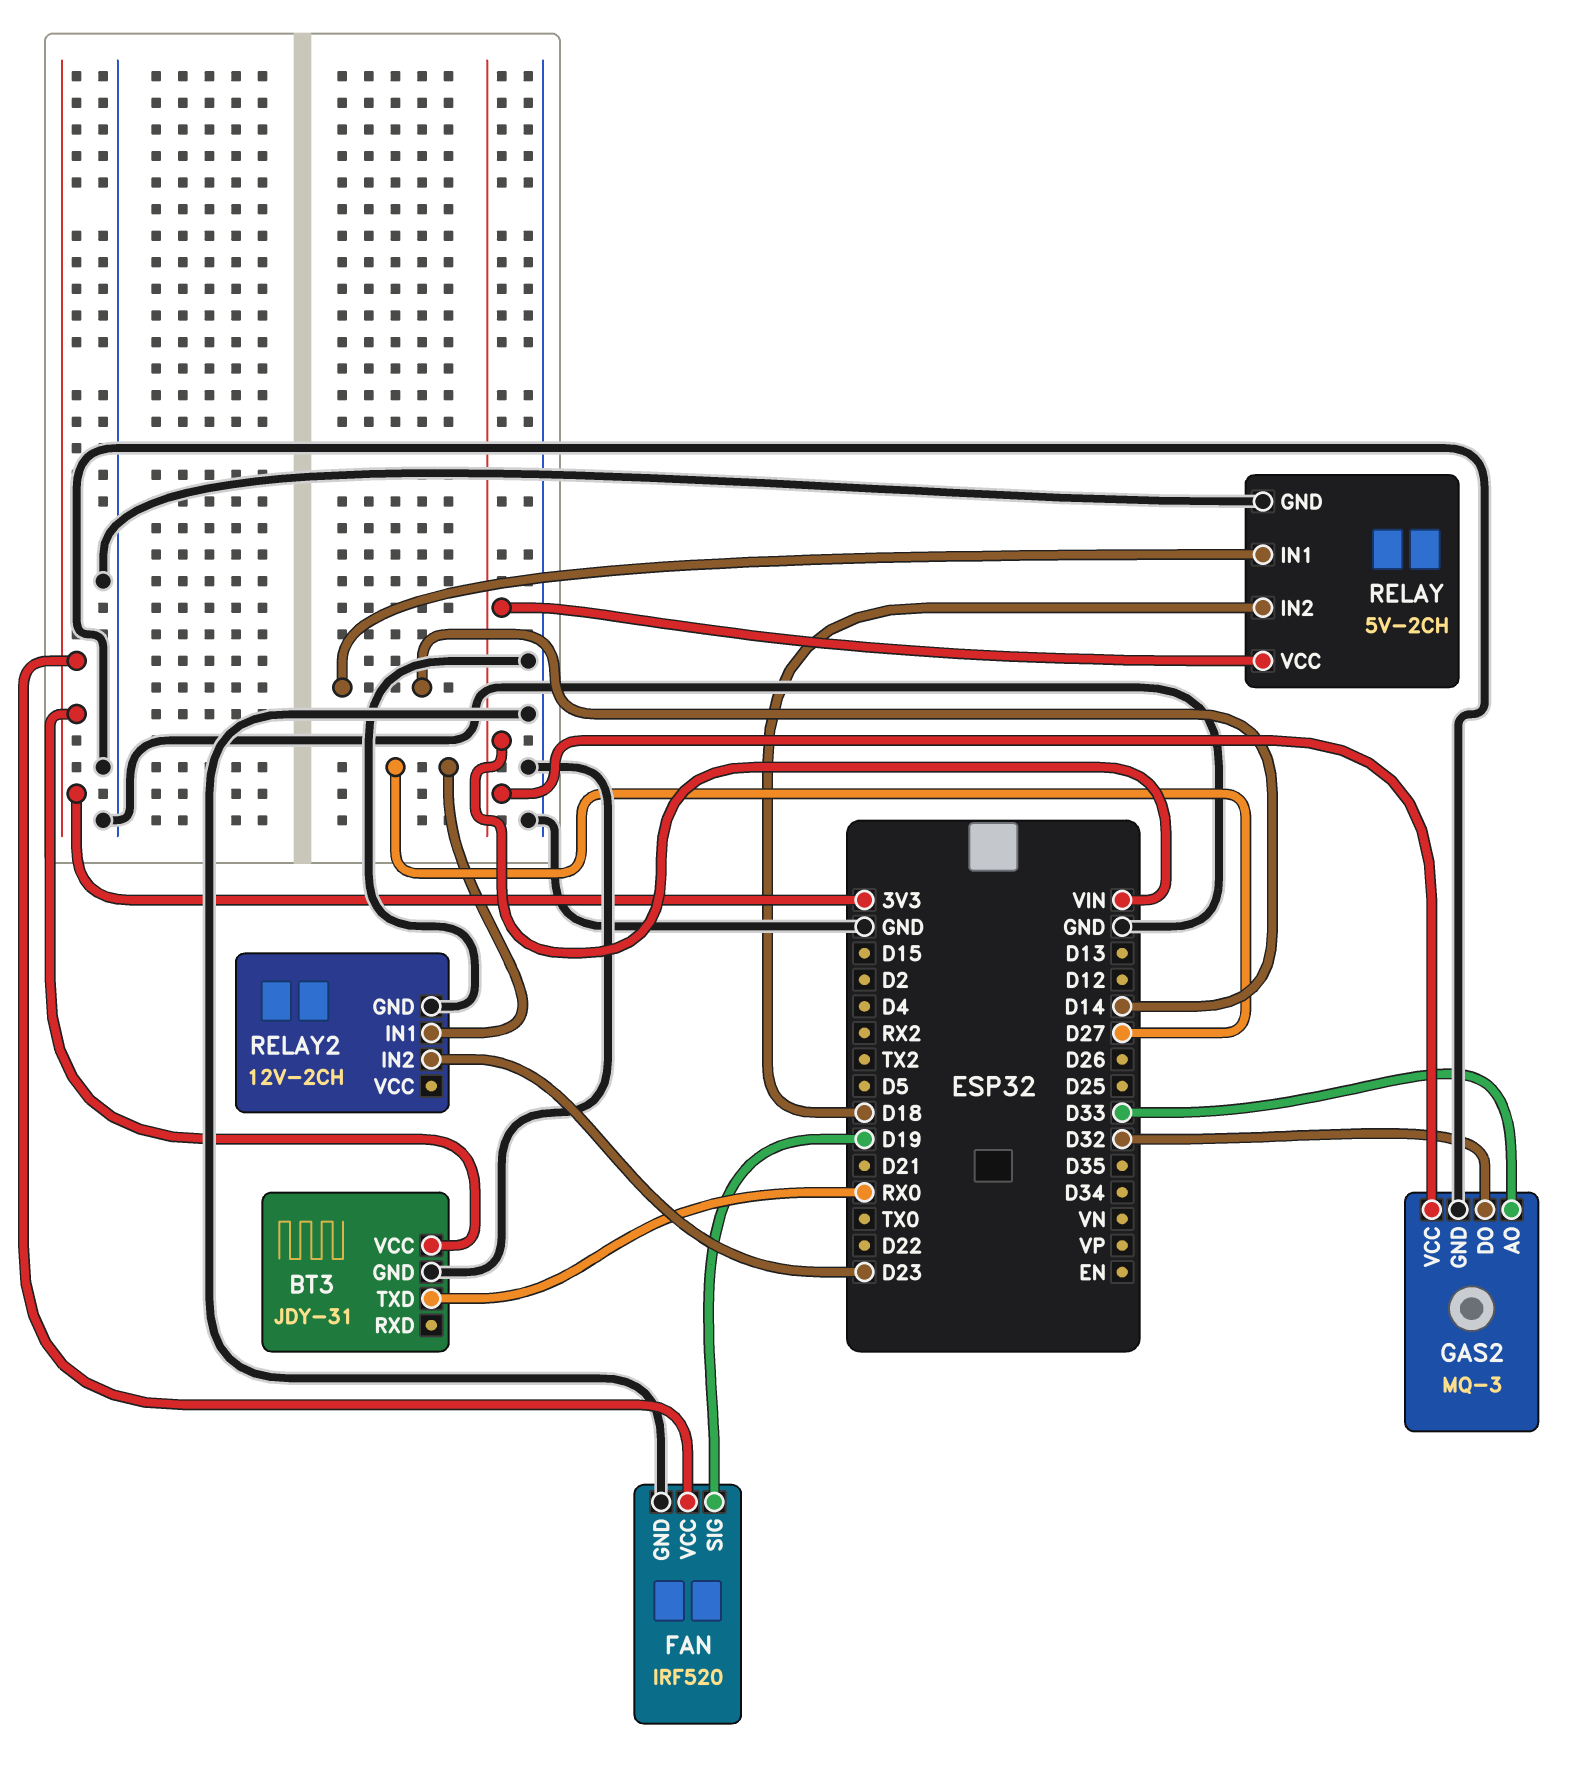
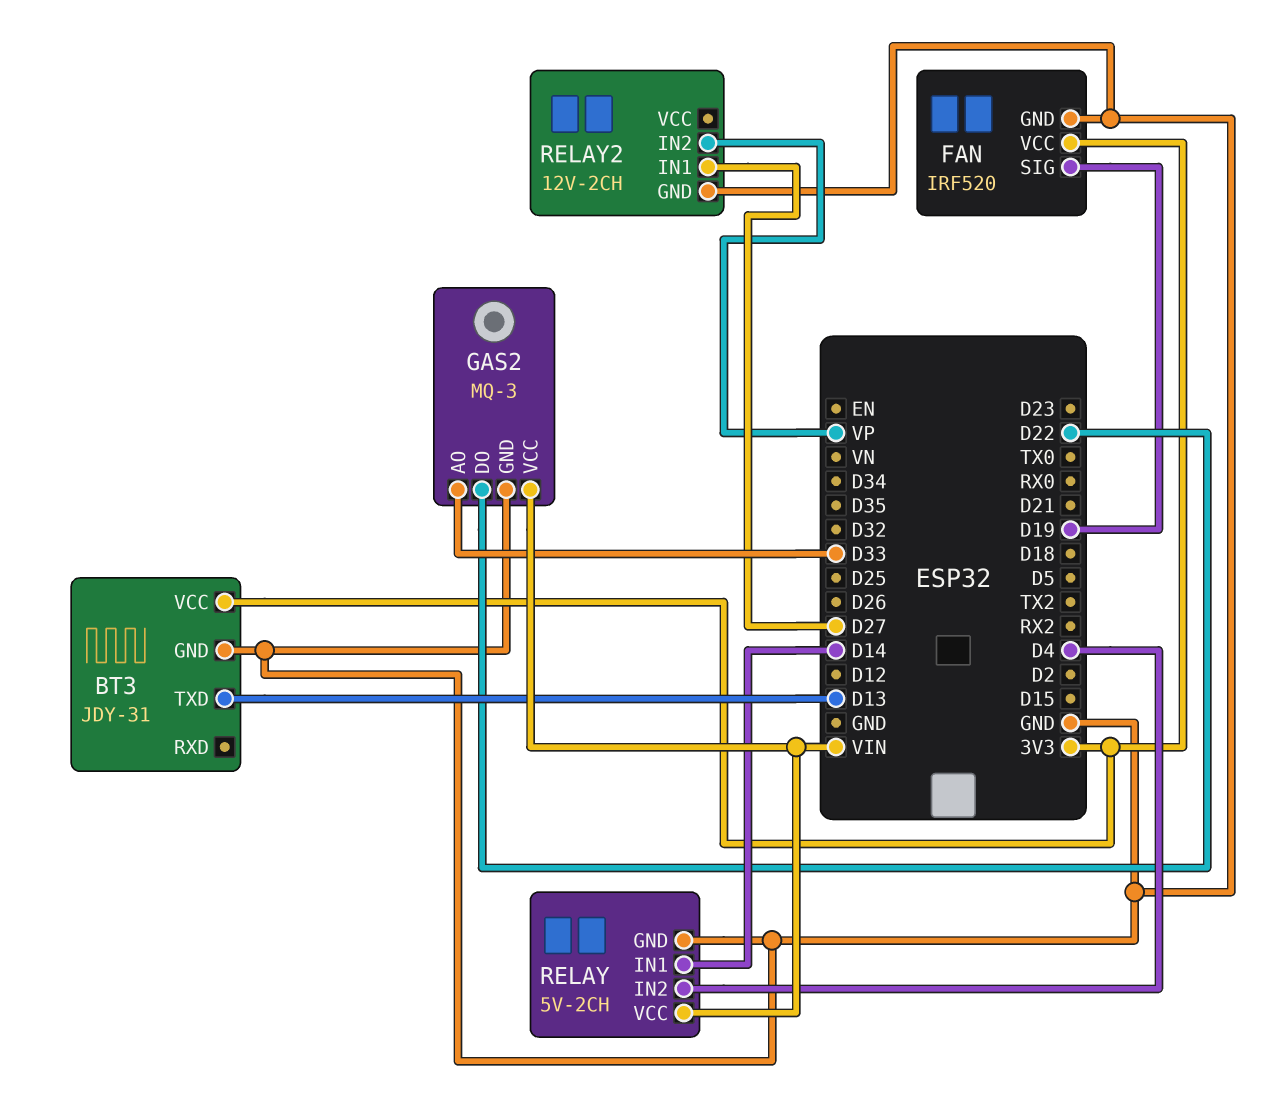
BT3 pin TXD: RX0 -> D13
GAS2 pin DO: D32 -> D22
RELAY pin IN2: D18 -> D4
RELAY2 pin IN2: D23 -> VP

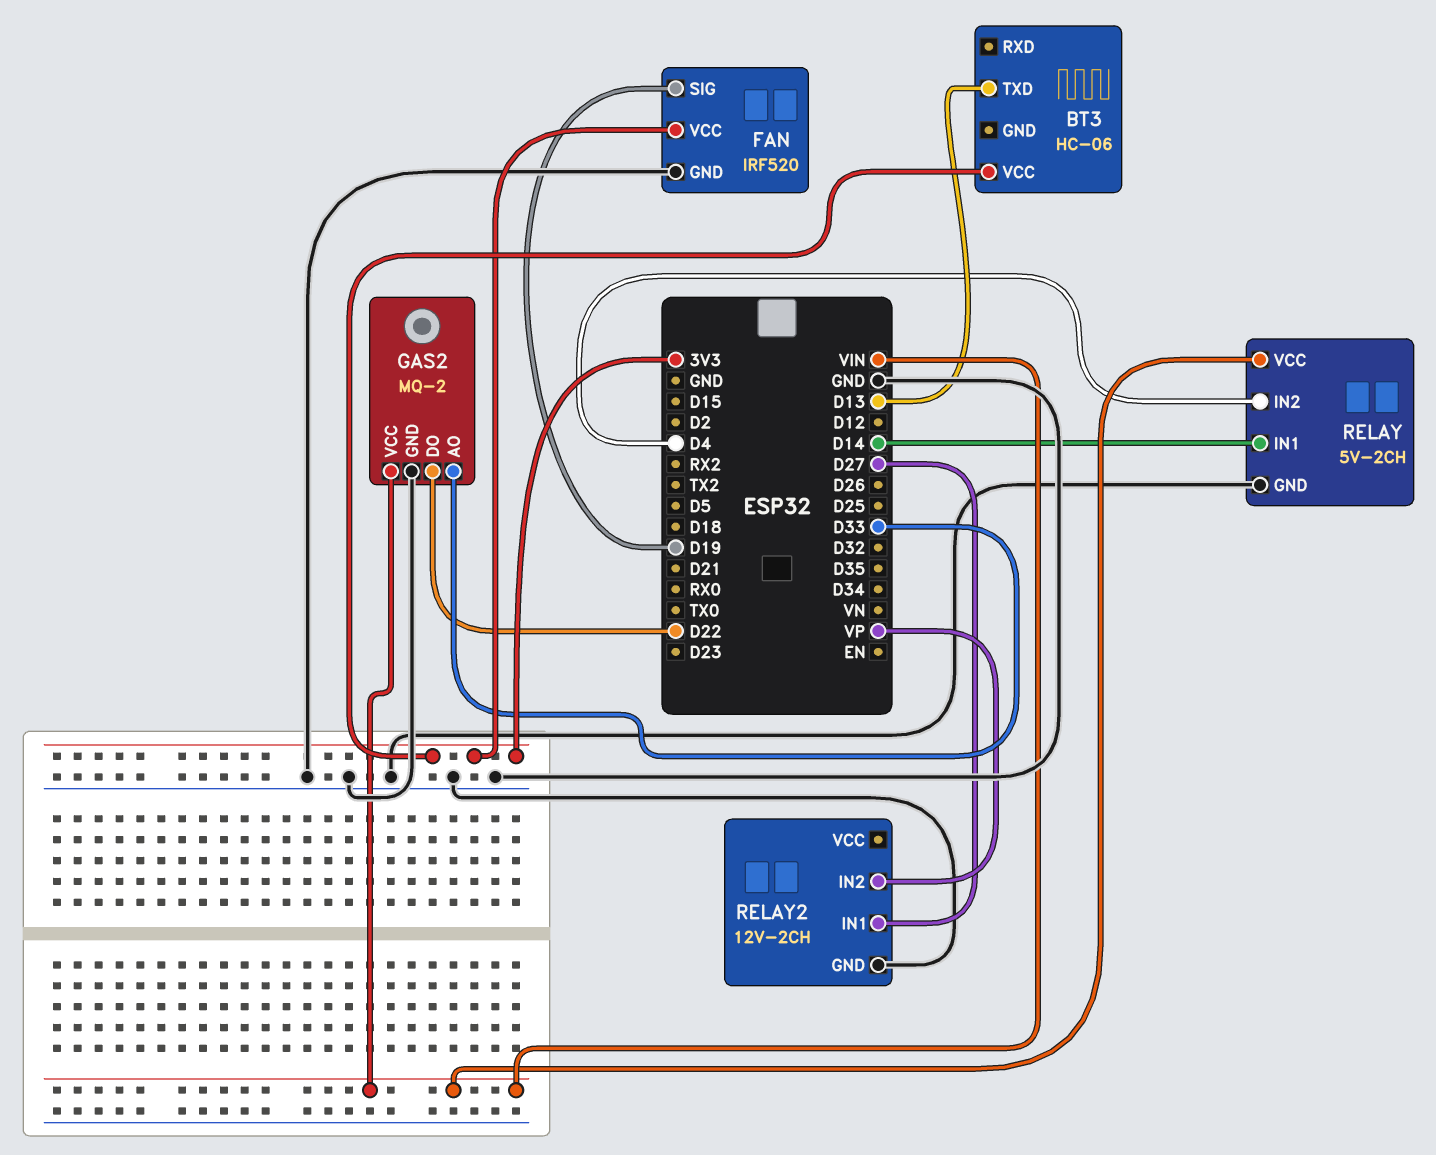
BT3: JDY-31 -> HC-06
BT3 pin GND: GND -> none
GAS2: MQ-3 -> MQ-2

